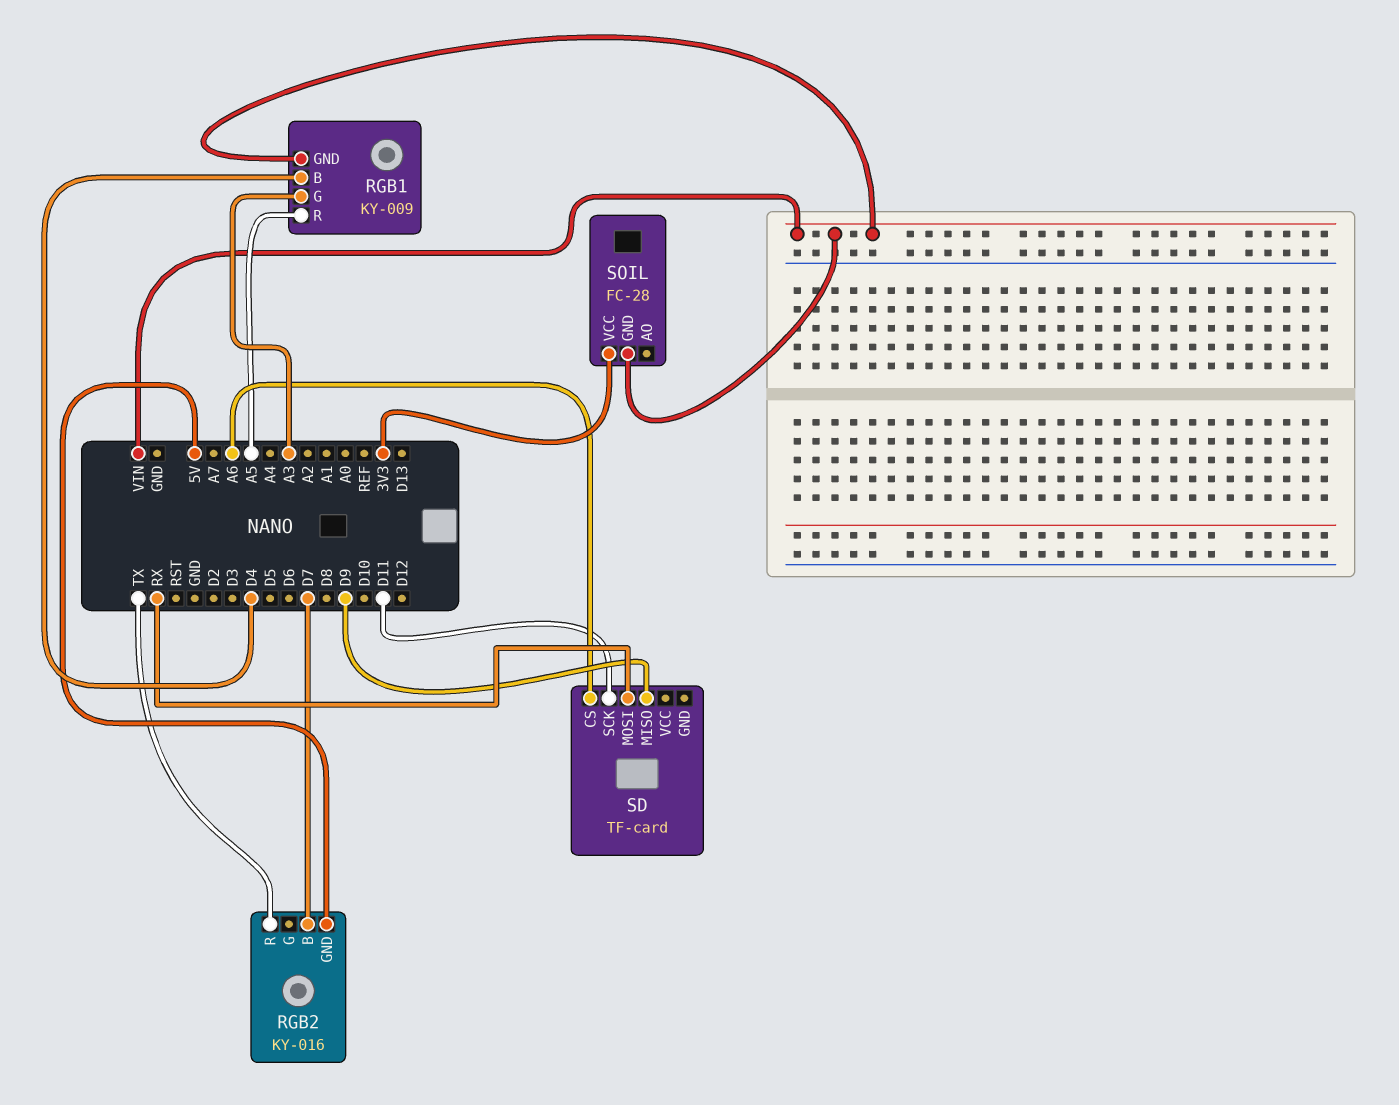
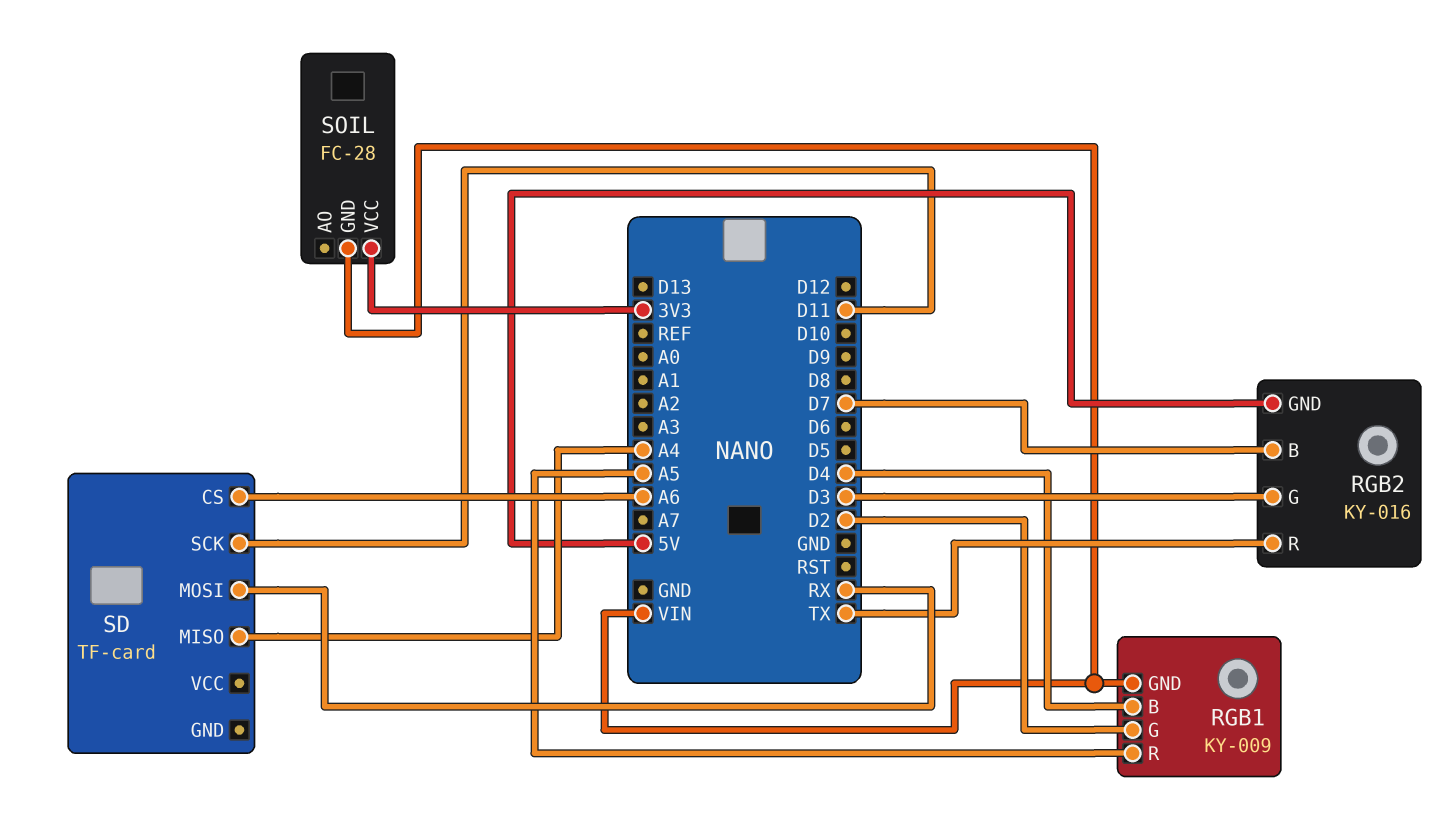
RGB1 pin G: A3 -> D2
RGB2 pin G: none -> D3
SD pin MISO: D9 -> A4

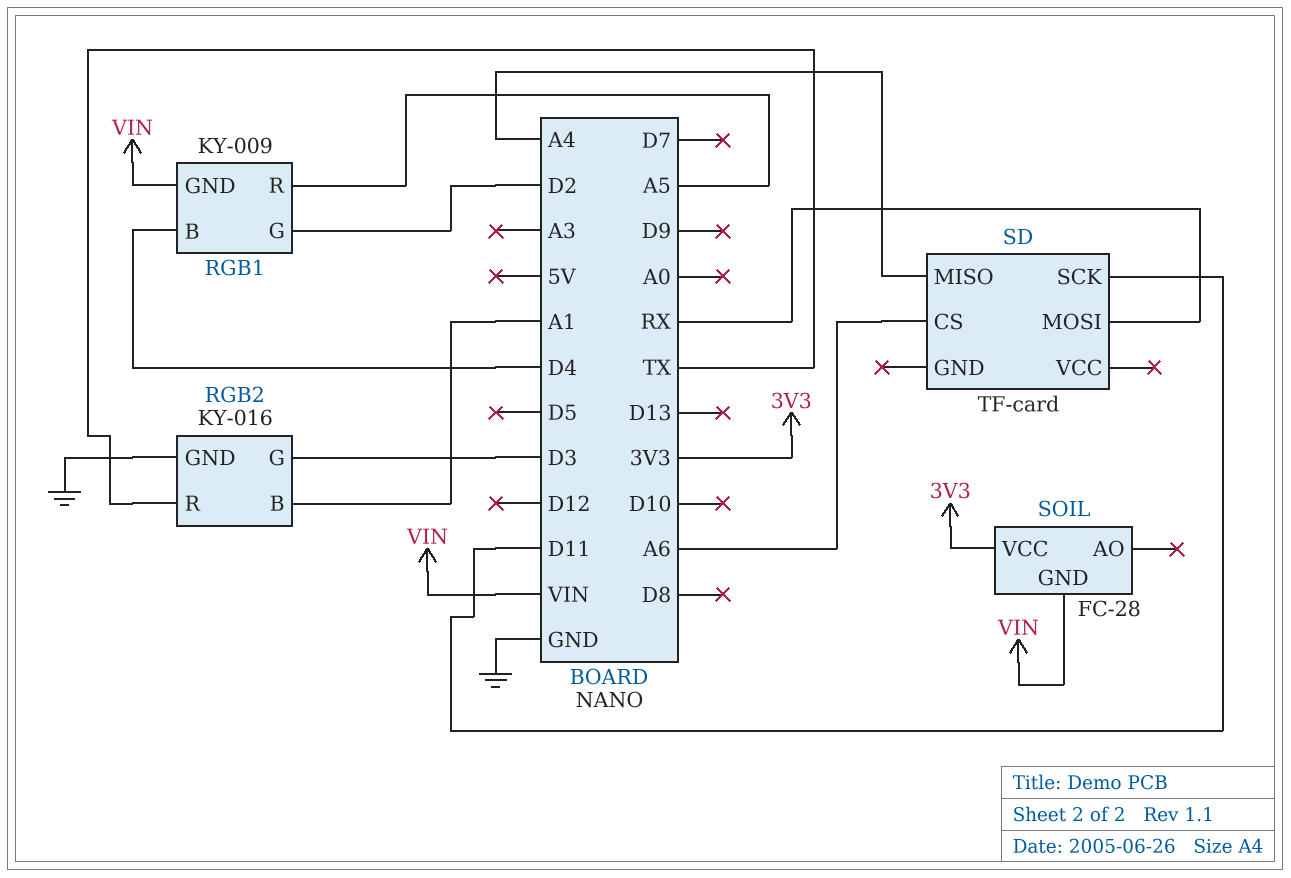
RGB2 pin B: D7 -> A1
RGB2 pin GND: 5V -> GND

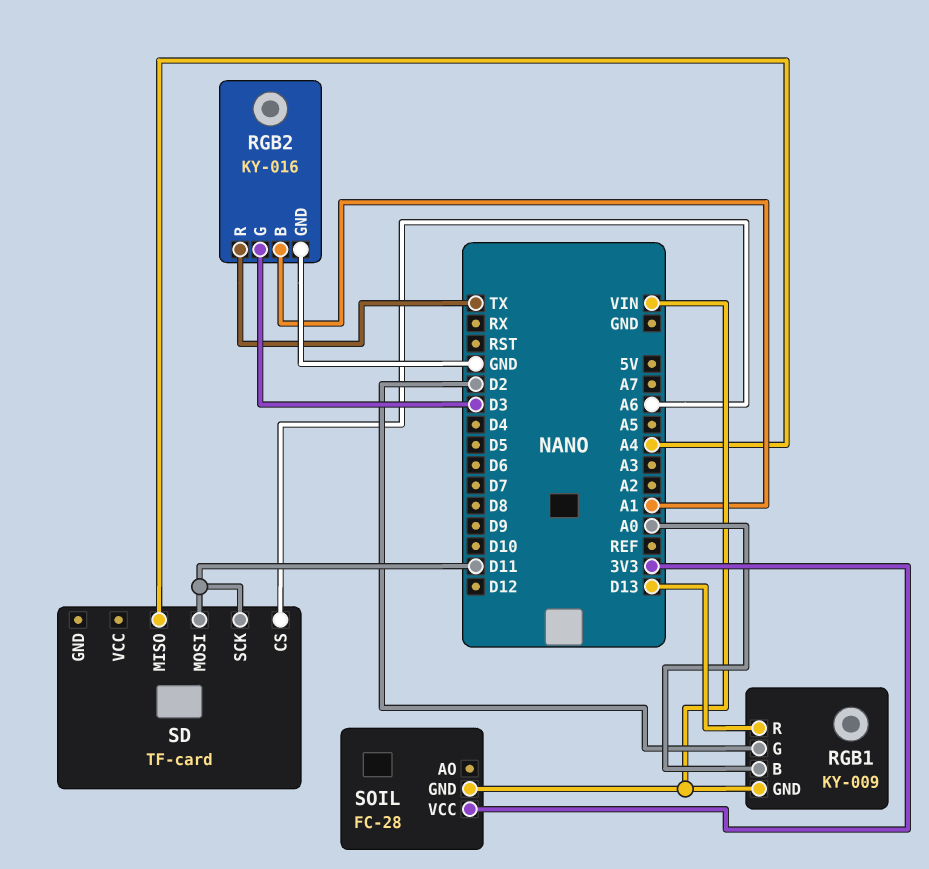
RGB1 pin B: D4 -> A0
RGB1 pin R: A5 -> D13
SD pin MOSI: RX -> D11

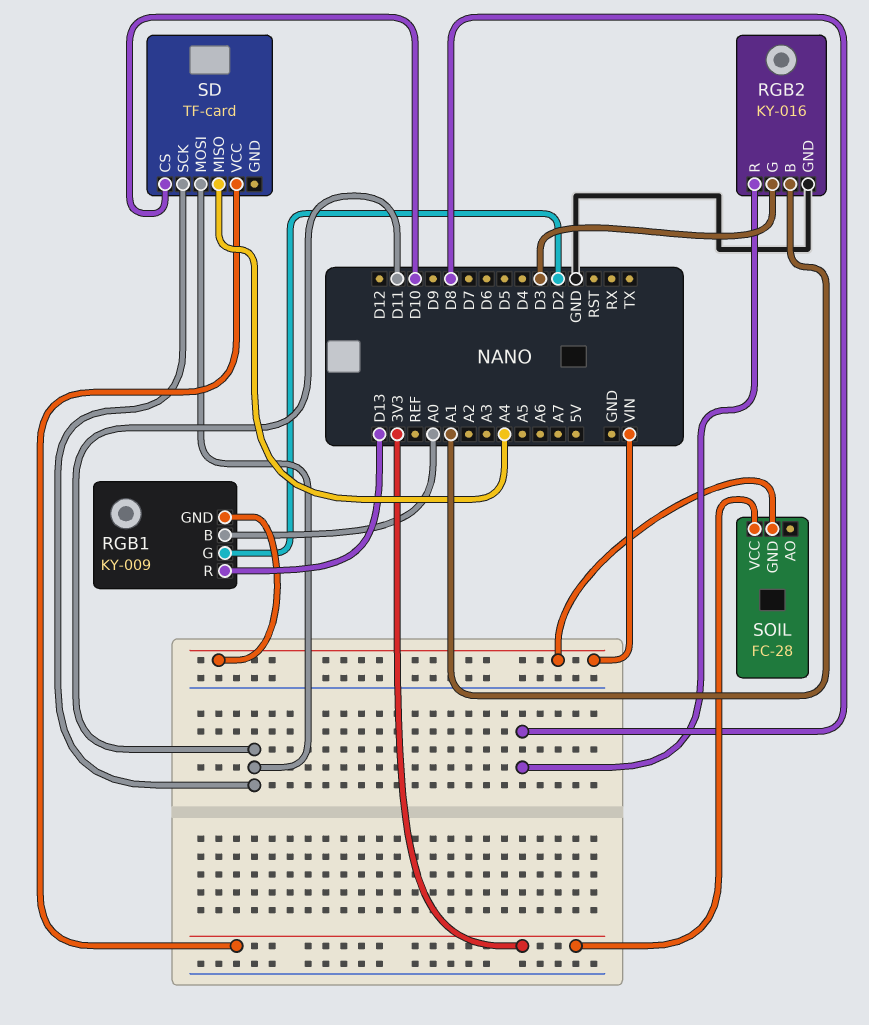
RGB2 pin R: TX -> D8
SD pin CS: A6 -> D10
SD pin VCC: none -> 3V3

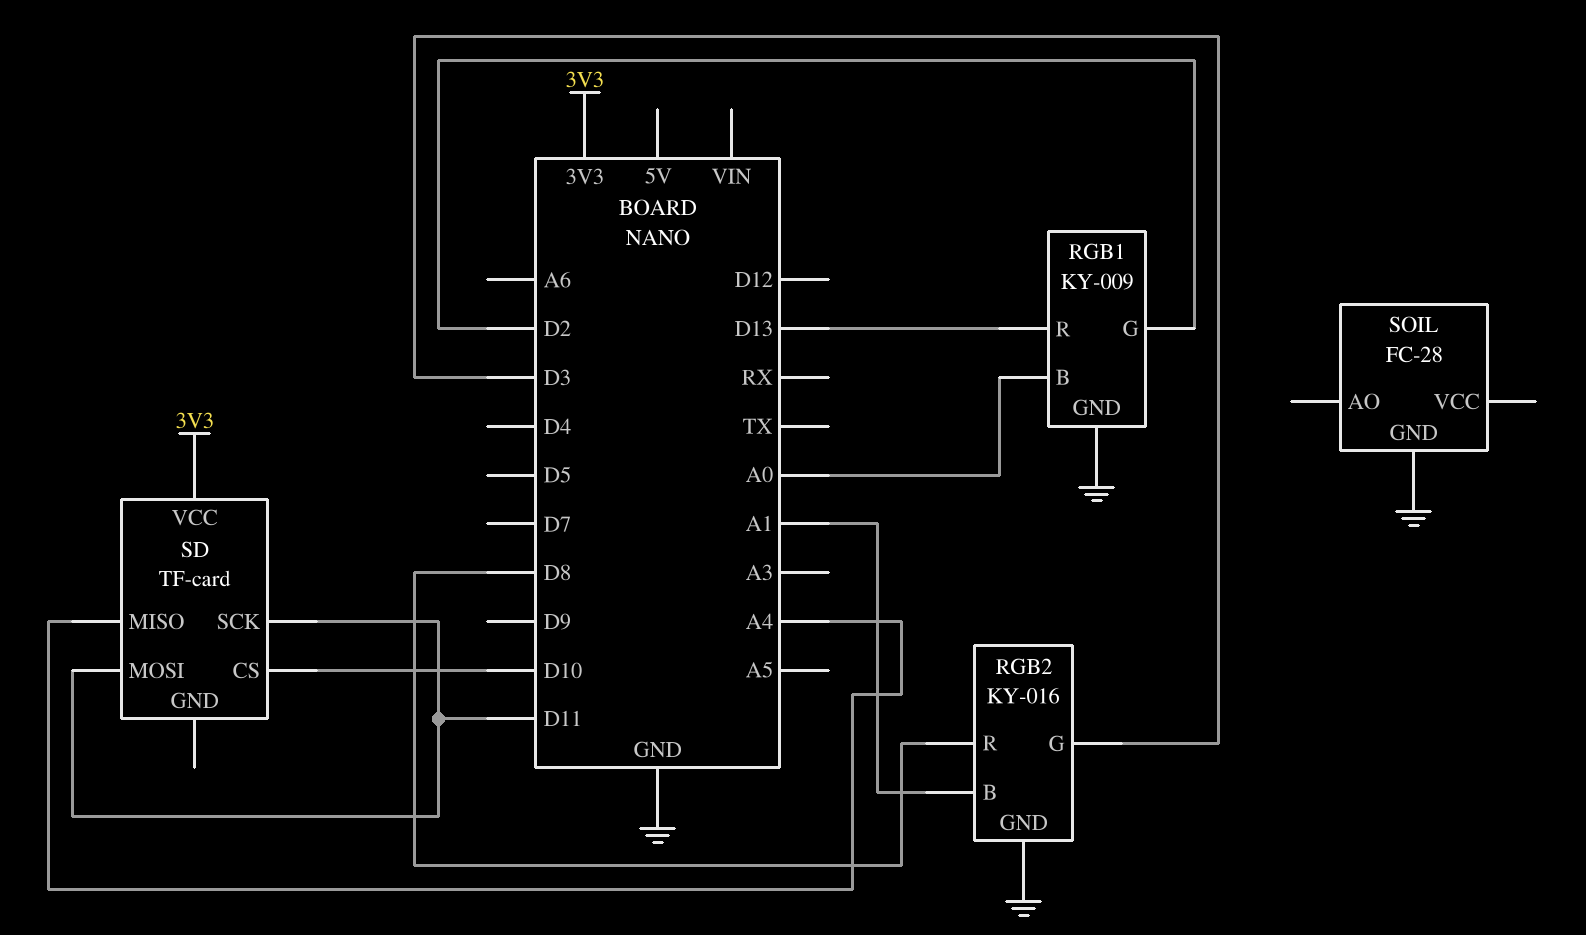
RGB1 pin GND: VIN -> GND
SOIL pin GND: VIN -> GND
SOIL pin VCC: 3V3 -> none

